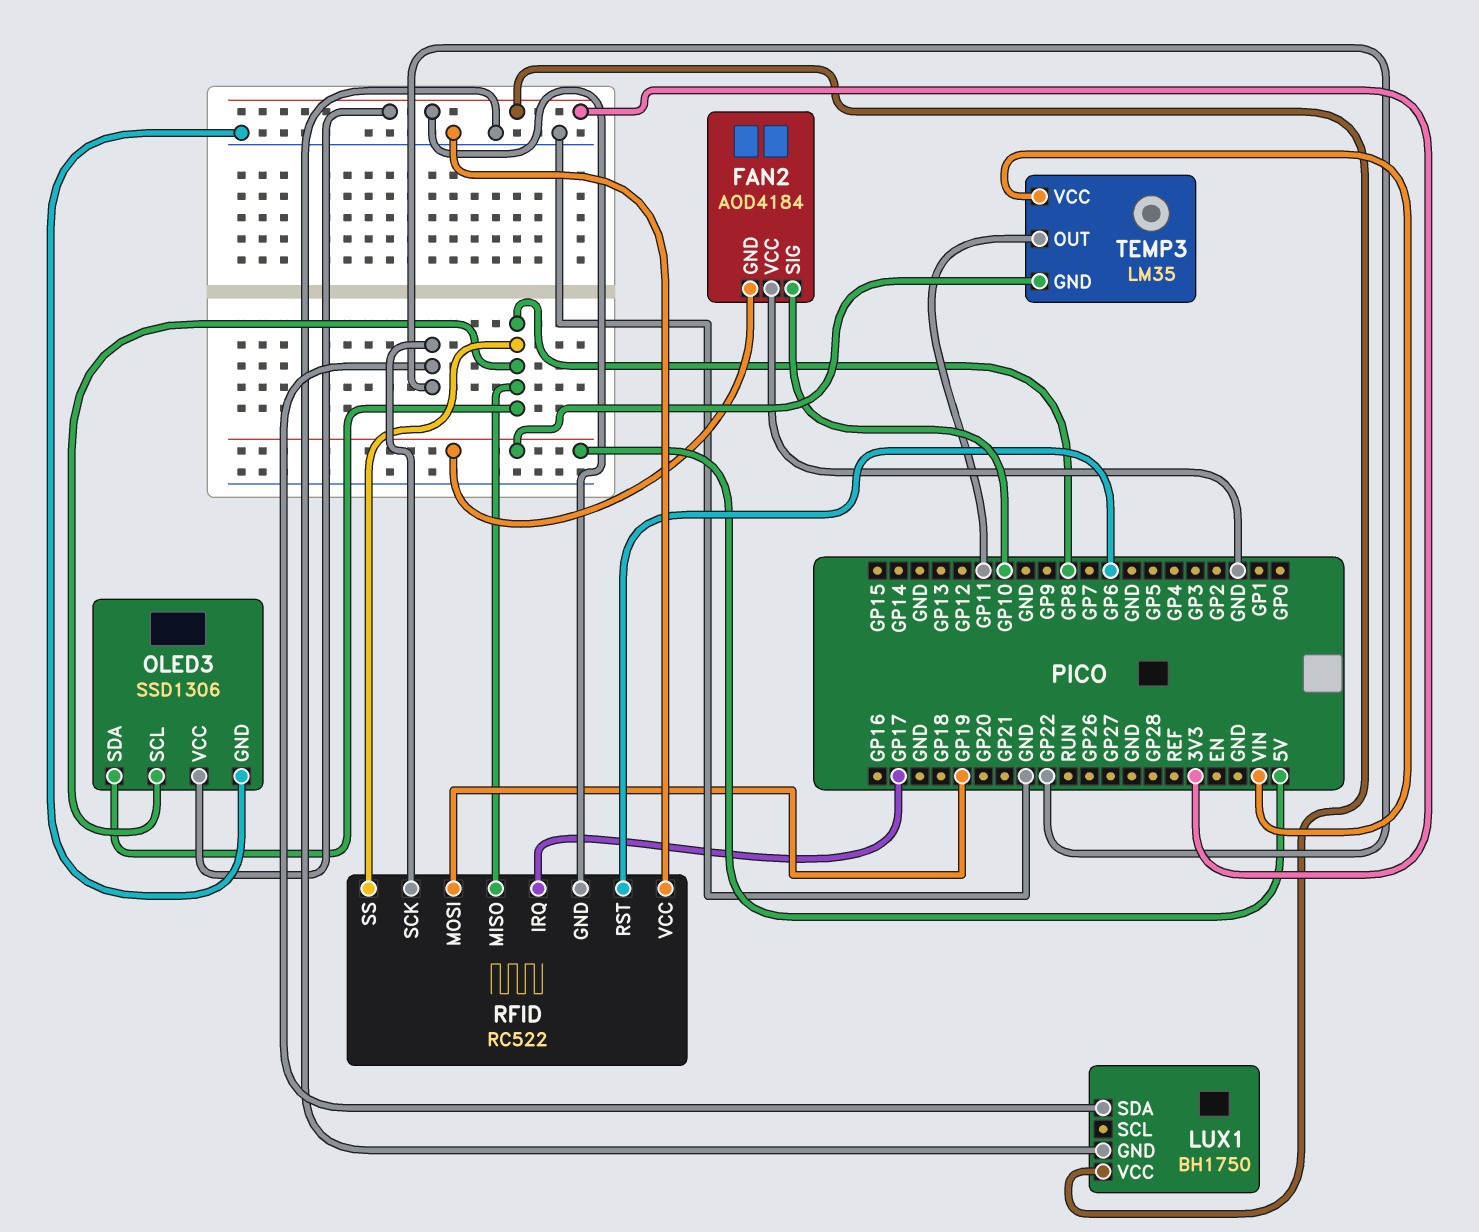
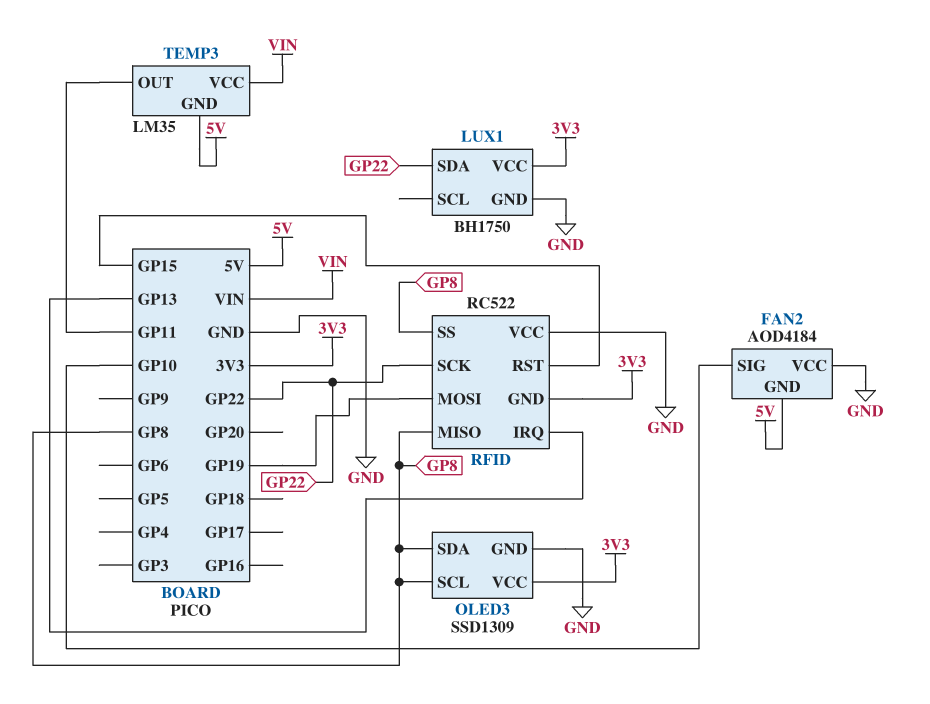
OLED3: SSD1306 -> SSD1309
RFID pin IRQ: GP17 -> GP13
RFID pin RST: GP6 -> GP15

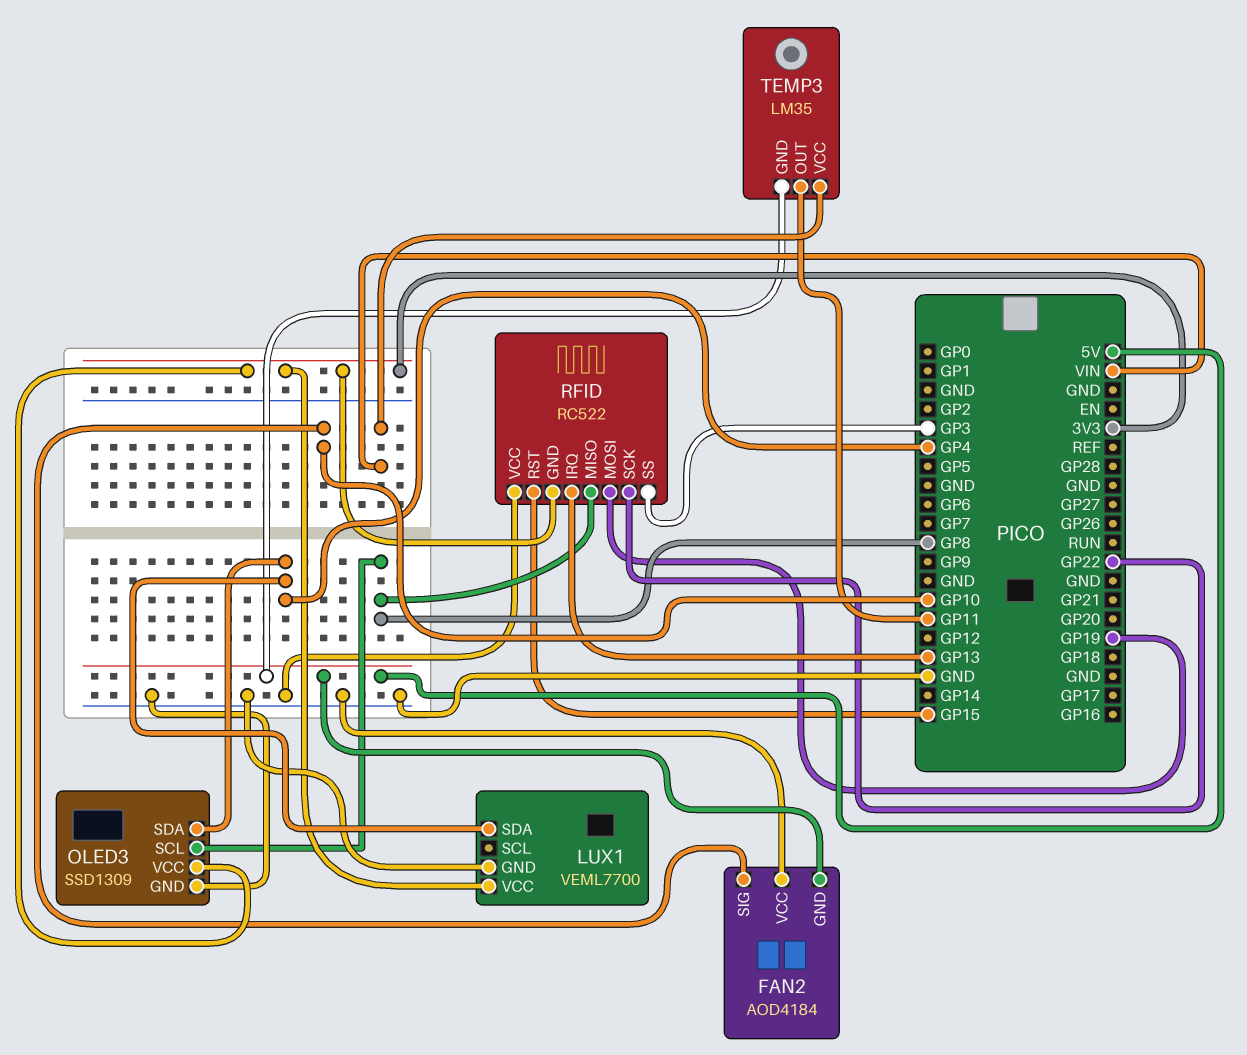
LUX1: BH1750 -> VEML7700
LUX1 pin SDA: GP22 -> GP4
OLED3 pin SDA: GP8 -> GP4
RFID pin SS: GP8 -> GP3

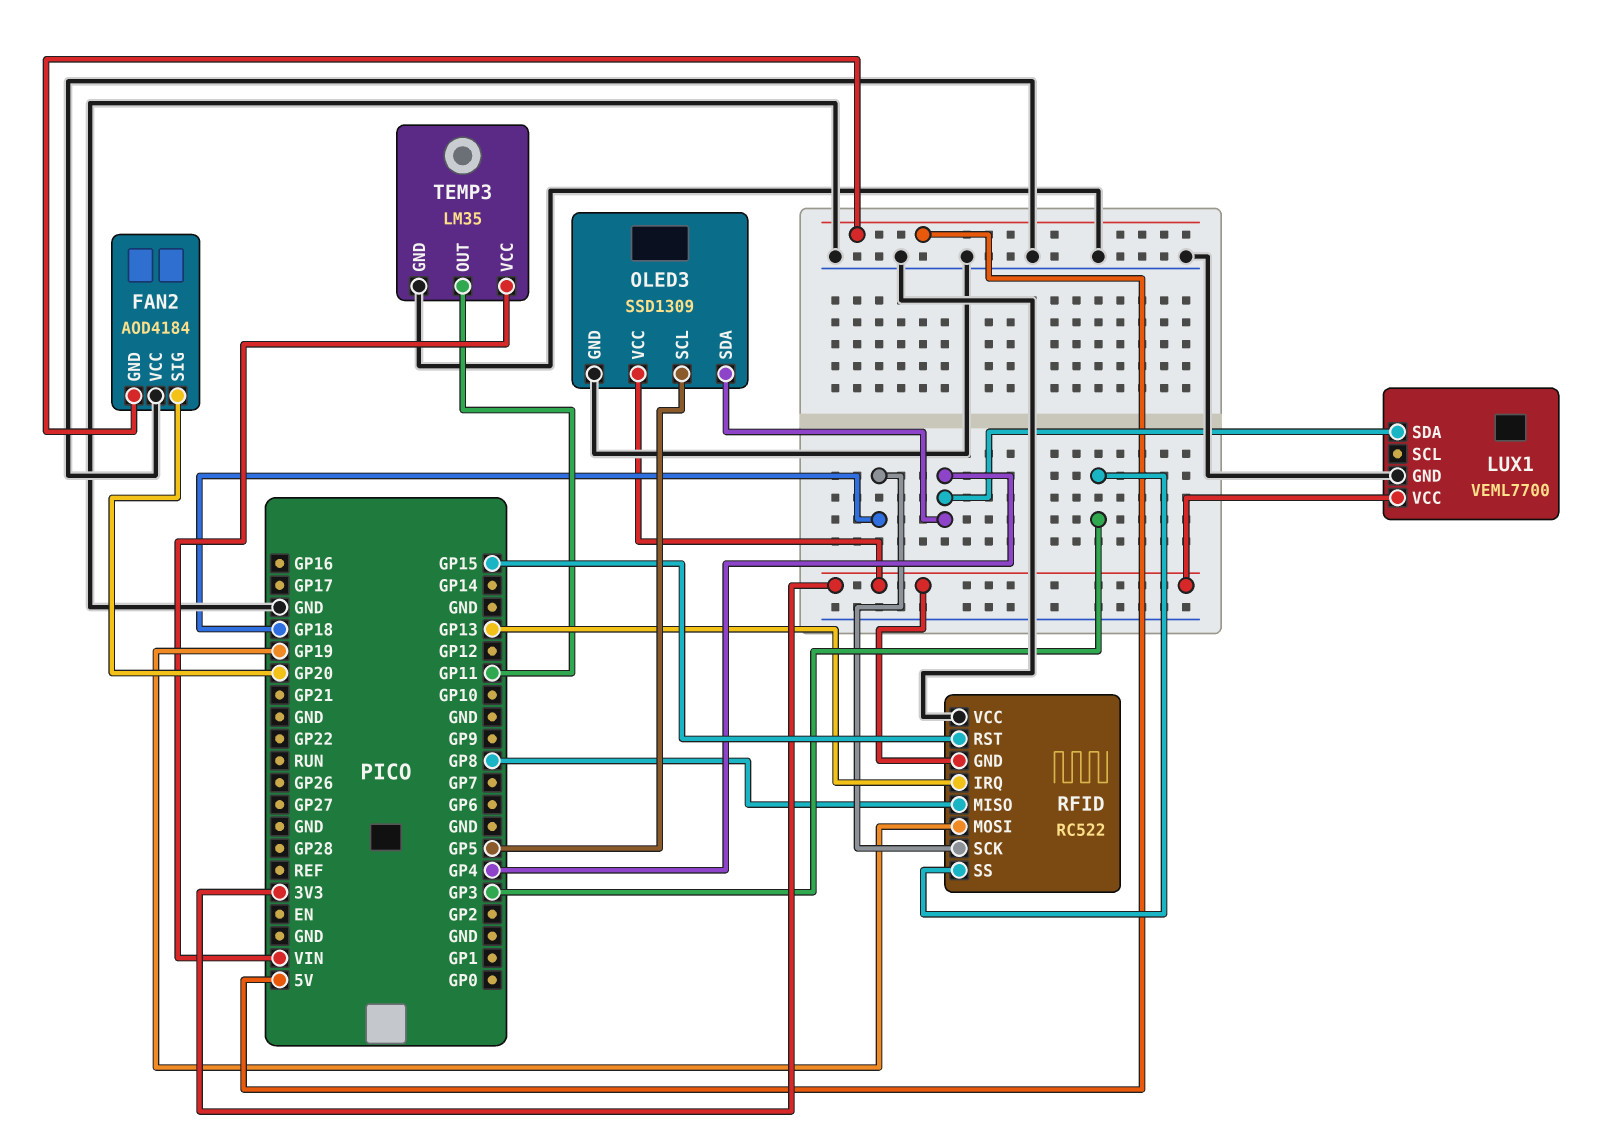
FAN2 pin SIG: GP10 -> GP20
OLED3 pin SCL: GP8 -> GP5
RFID pin SCK: GP22 -> GP18
TEMP3 pin GND: 5V -> GND

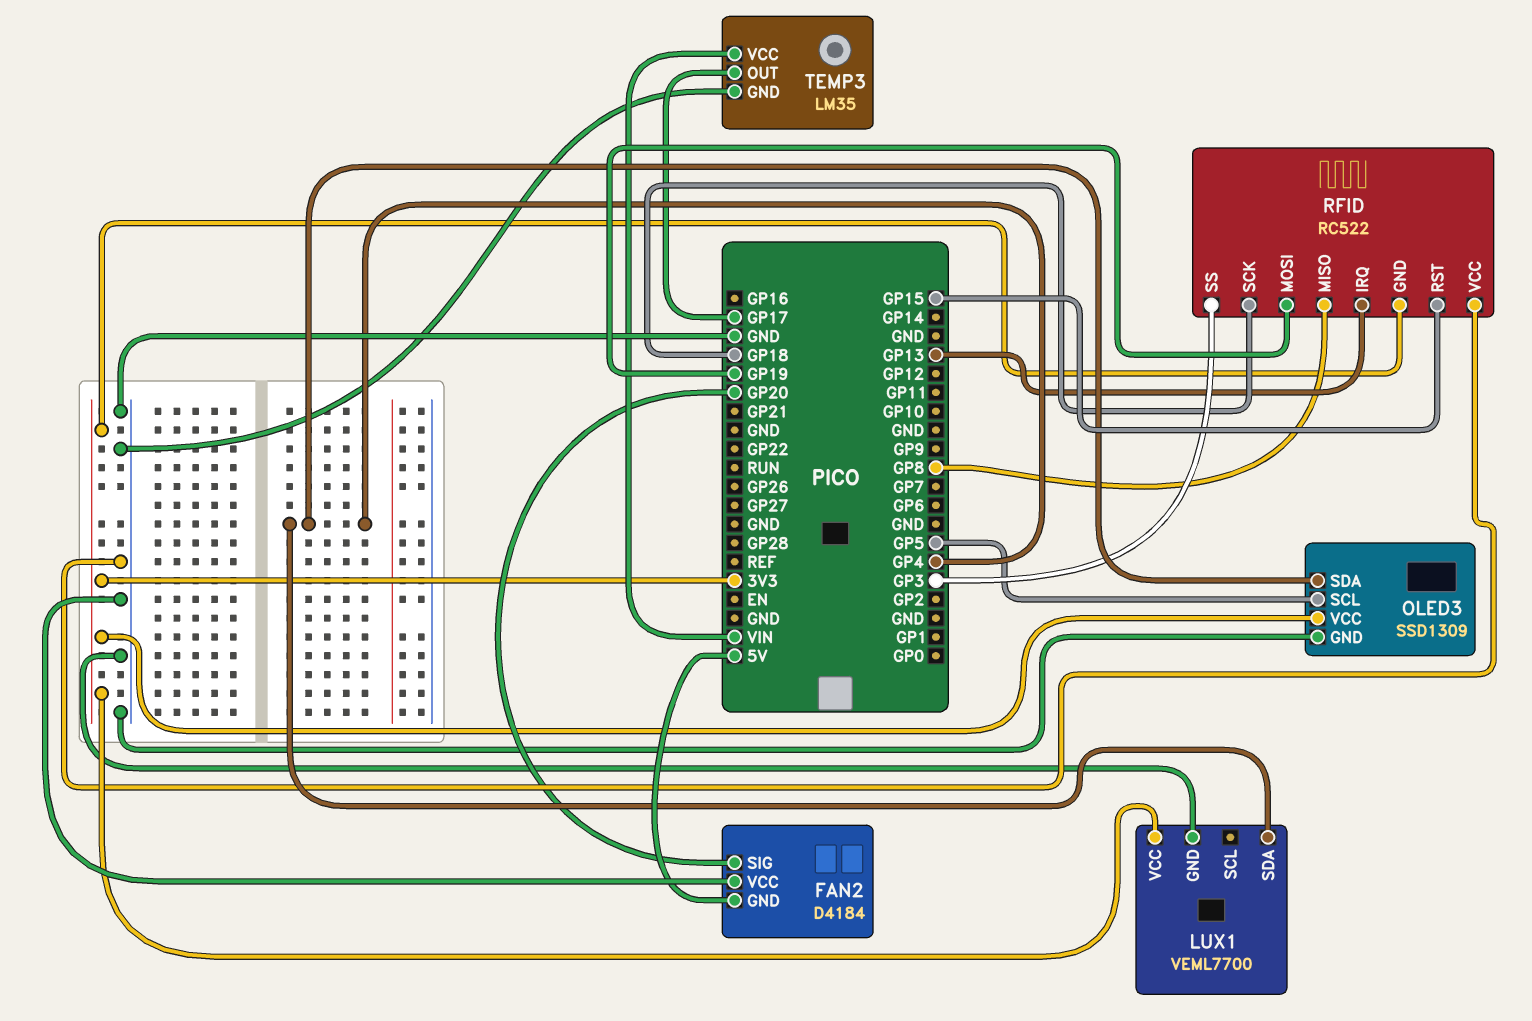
FAN2: AOD4184 -> D4184
TEMP3 pin OUT: GP11 -> GP17

